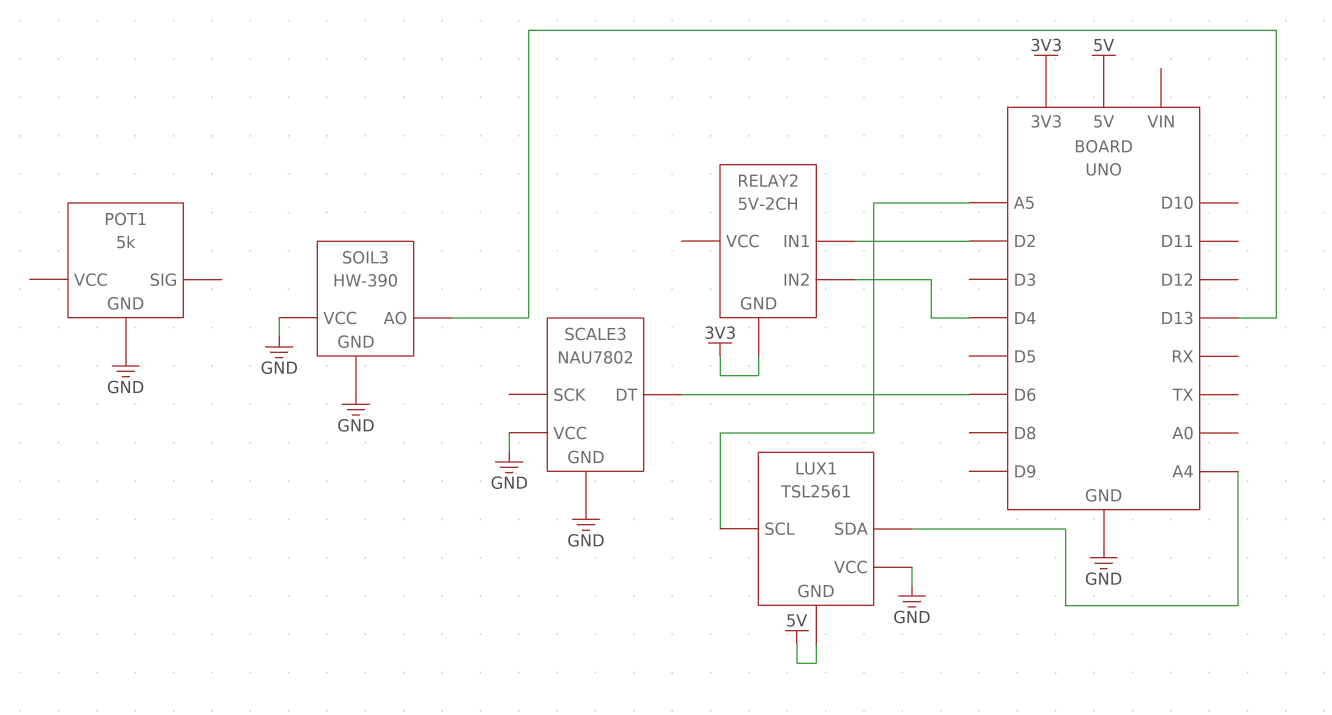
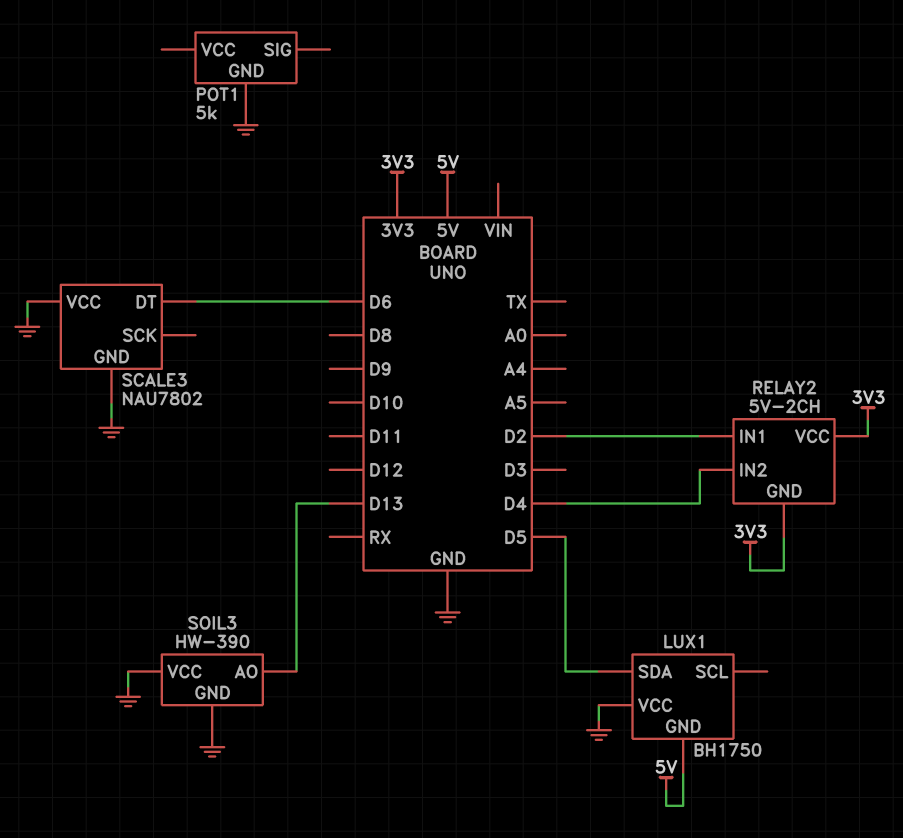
LUX1: TSL2561 -> BH1750
LUX1 pin SCL: A5 -> none
LUX1 pin SDA: A4 -> D5
RELAY2 pin VCC: none -> 3V3

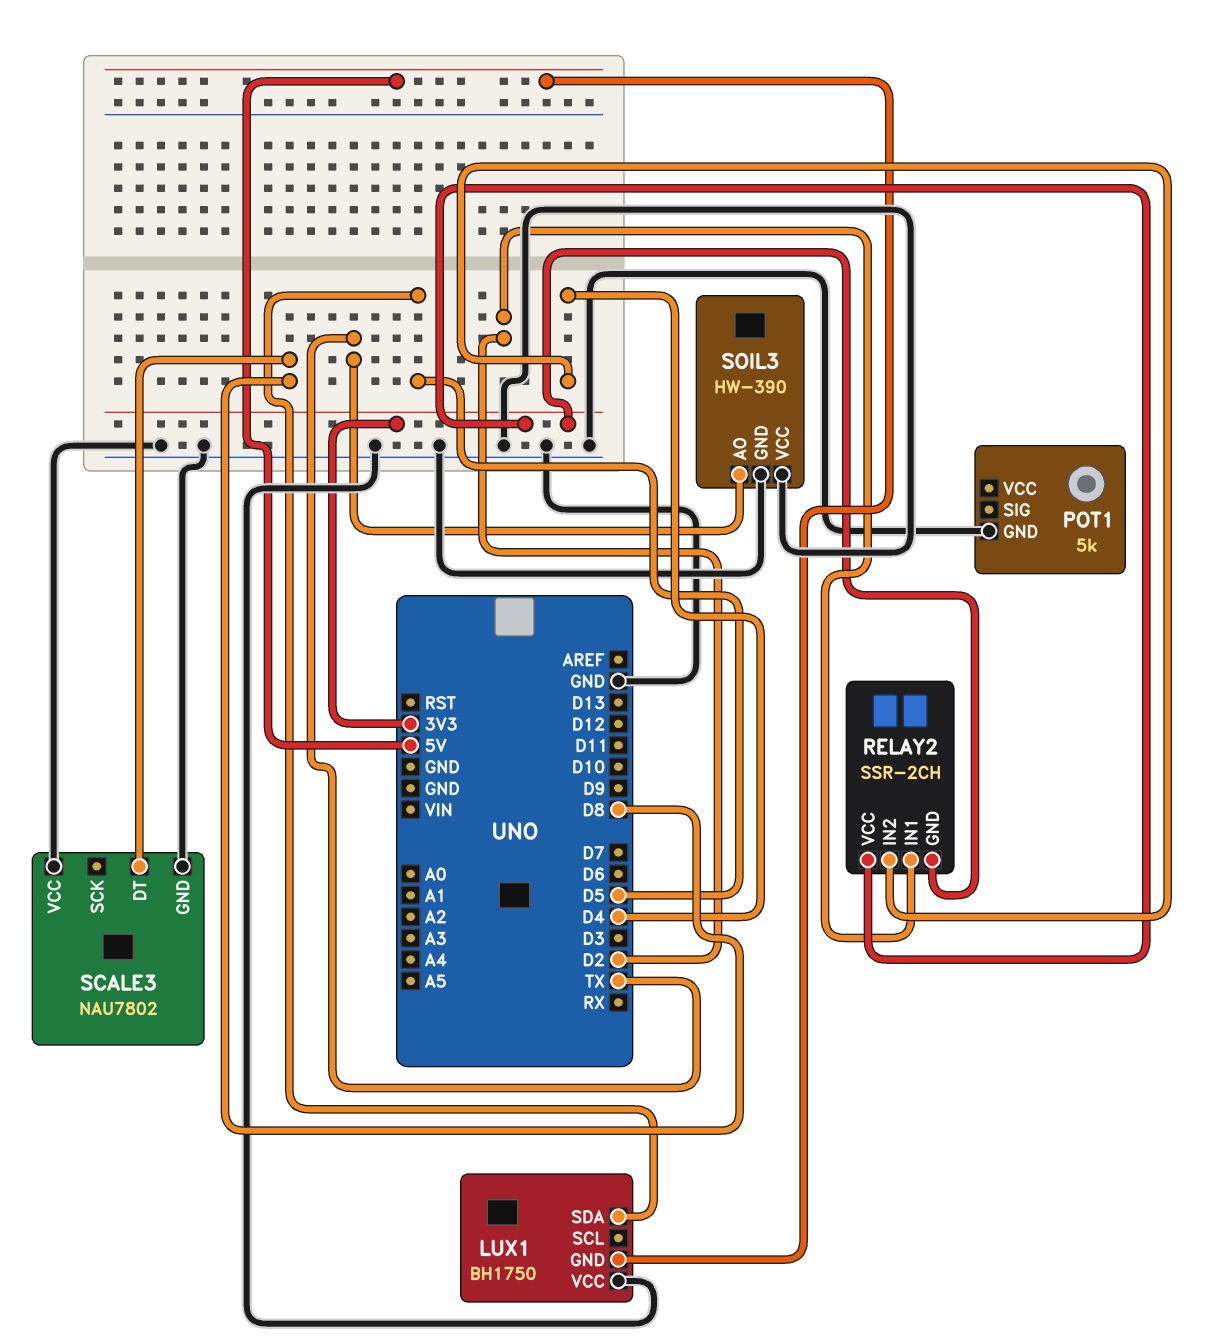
RELAY2: 5V-2CH -> SSR-2CH
SCALE3 pin DT: D6 -> D8
SOIL3 pin AO: D13 -> TX

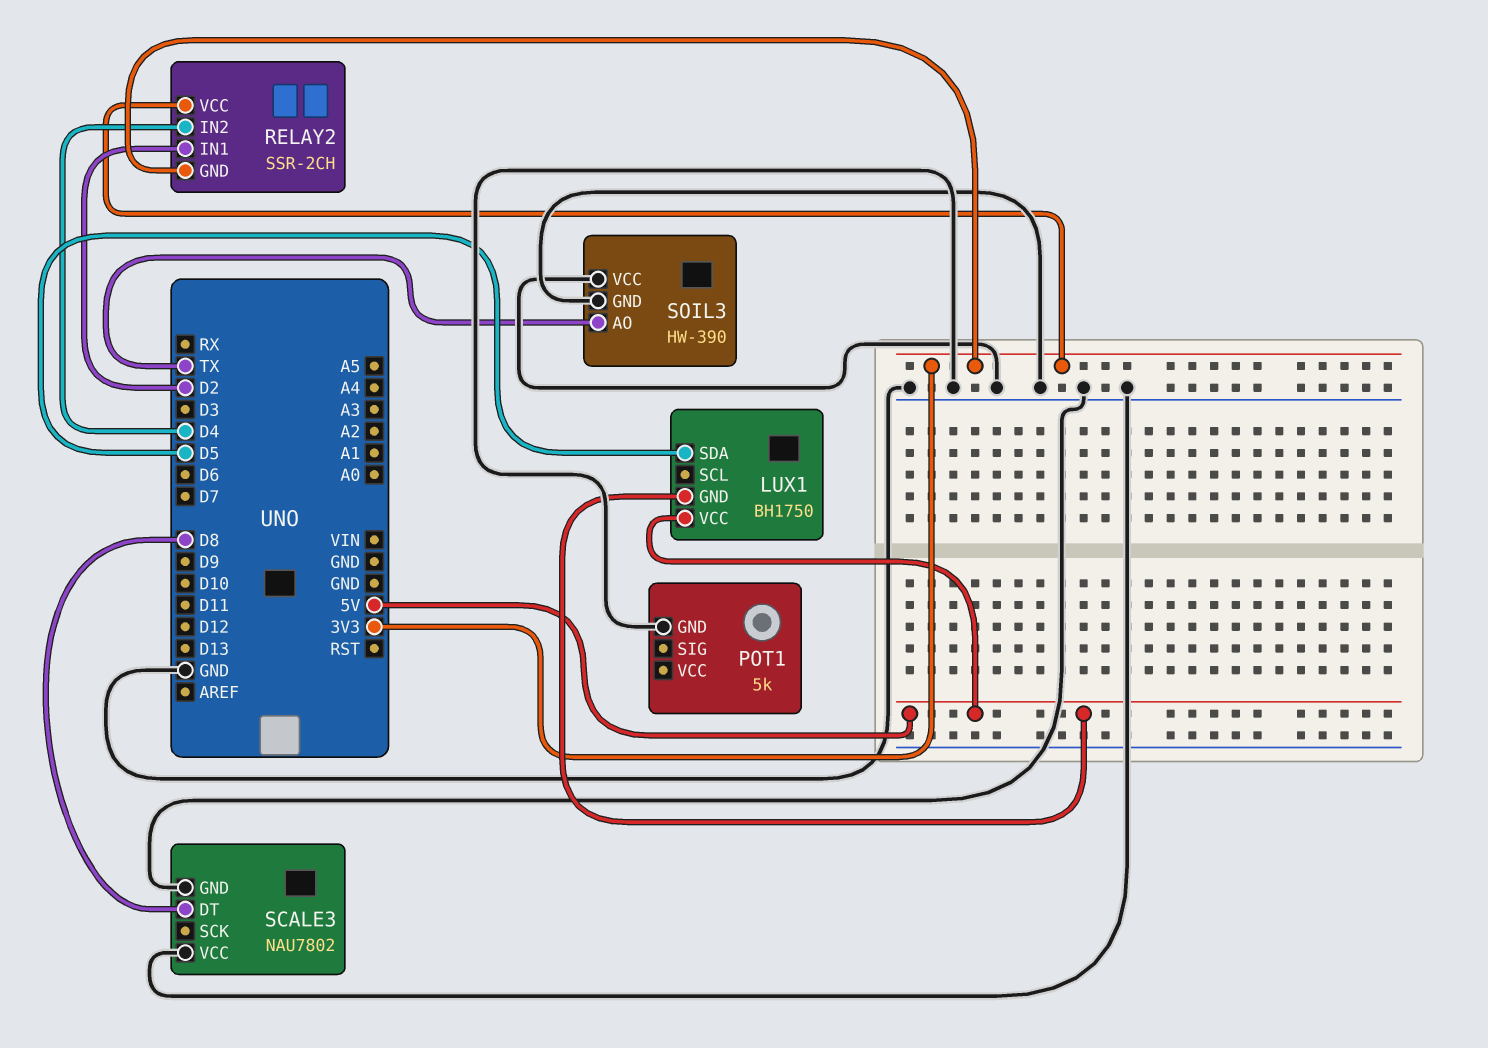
LUX1 pin VCC: GND -> 5V

